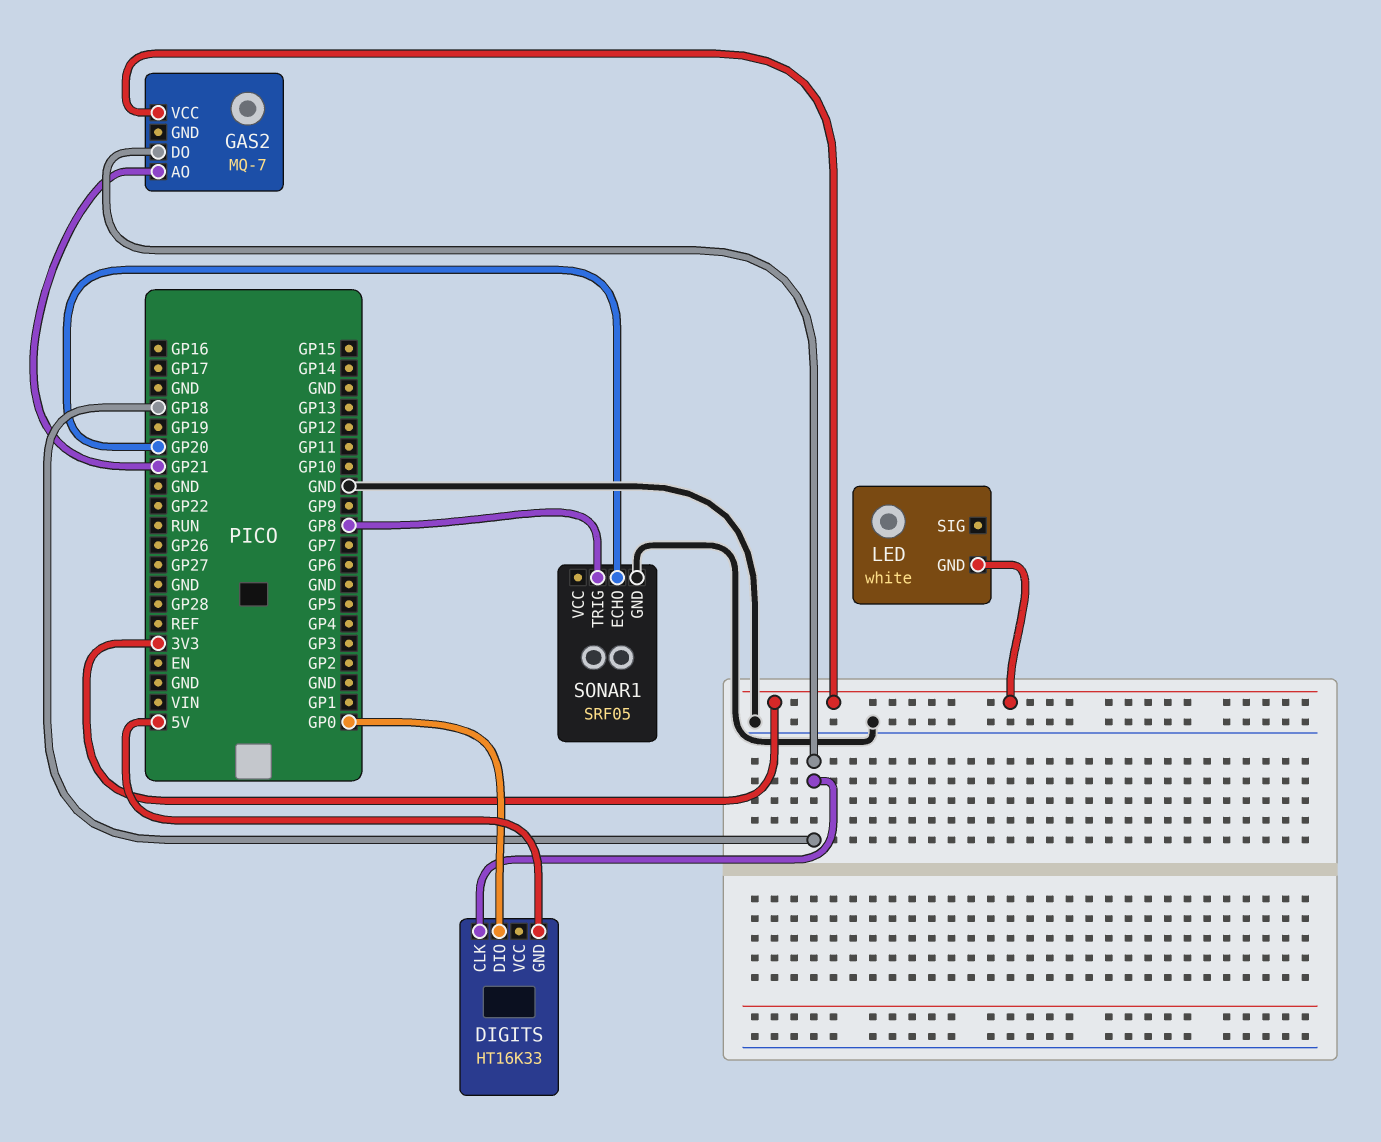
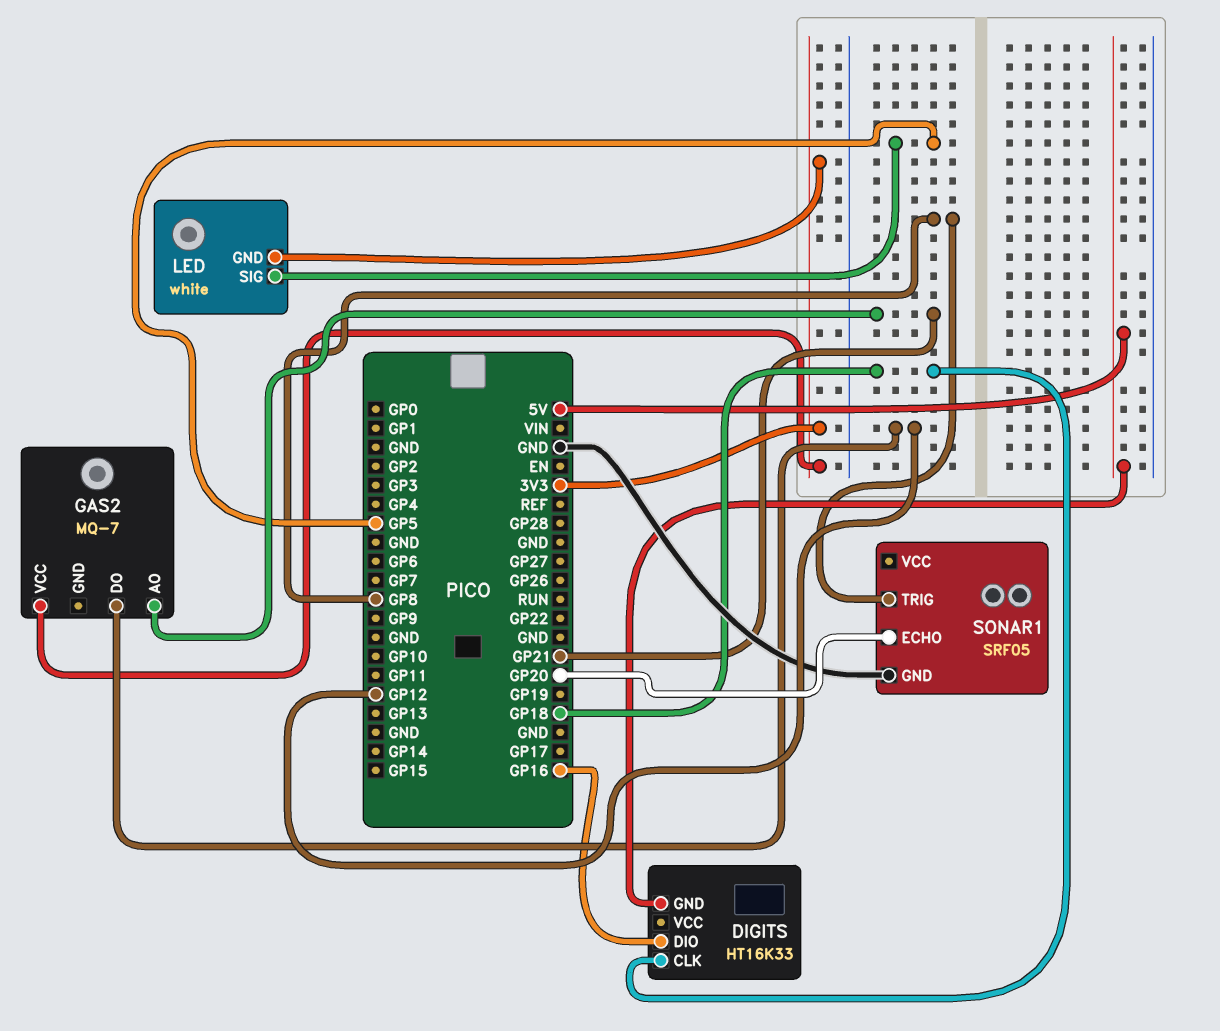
DIGITS pin DIO: GP0 -> GP16
GAS2 pin DO: GP18 -> GP12
LED pin SIG: none -> GP5

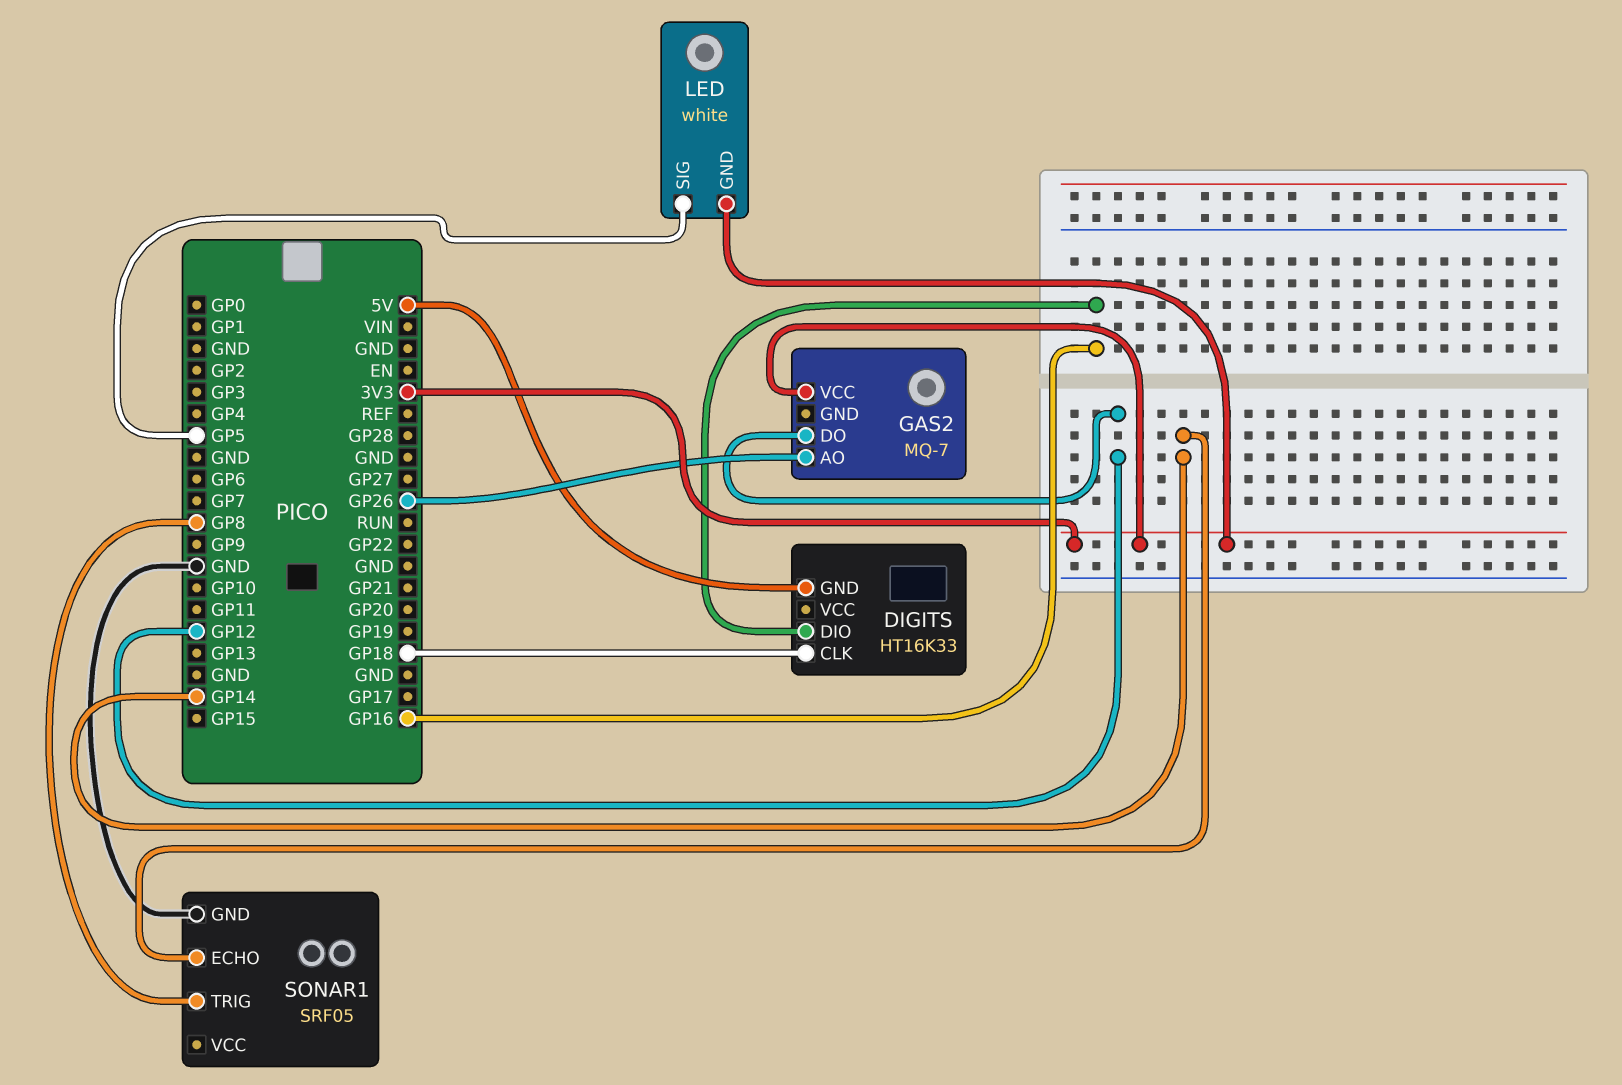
GAS2 pin AO: GP21 -> GP26
SONAR1 pin ECHO: GP20 -> GP14

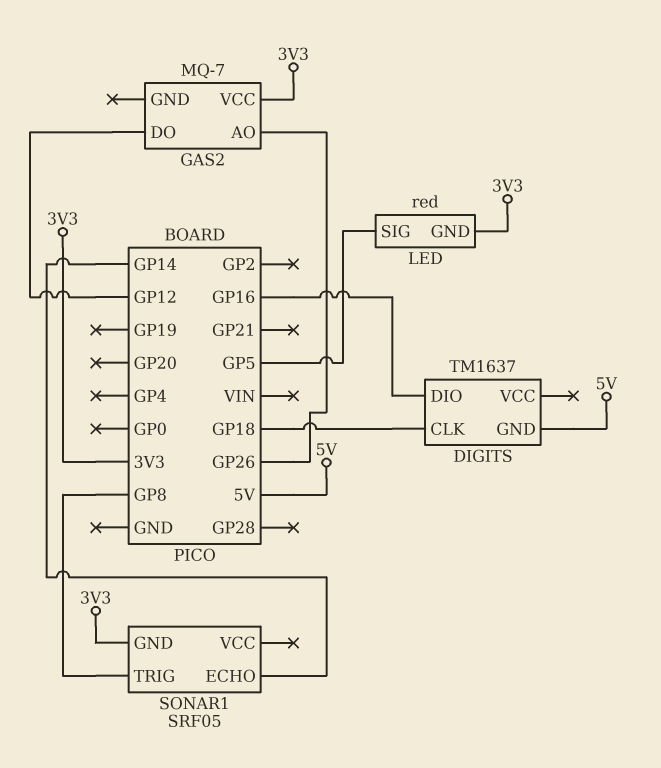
DIGITS: HT16K33 -> TM1637
LED: white -> red
SONAR1 pin GND: GND -> 3V3

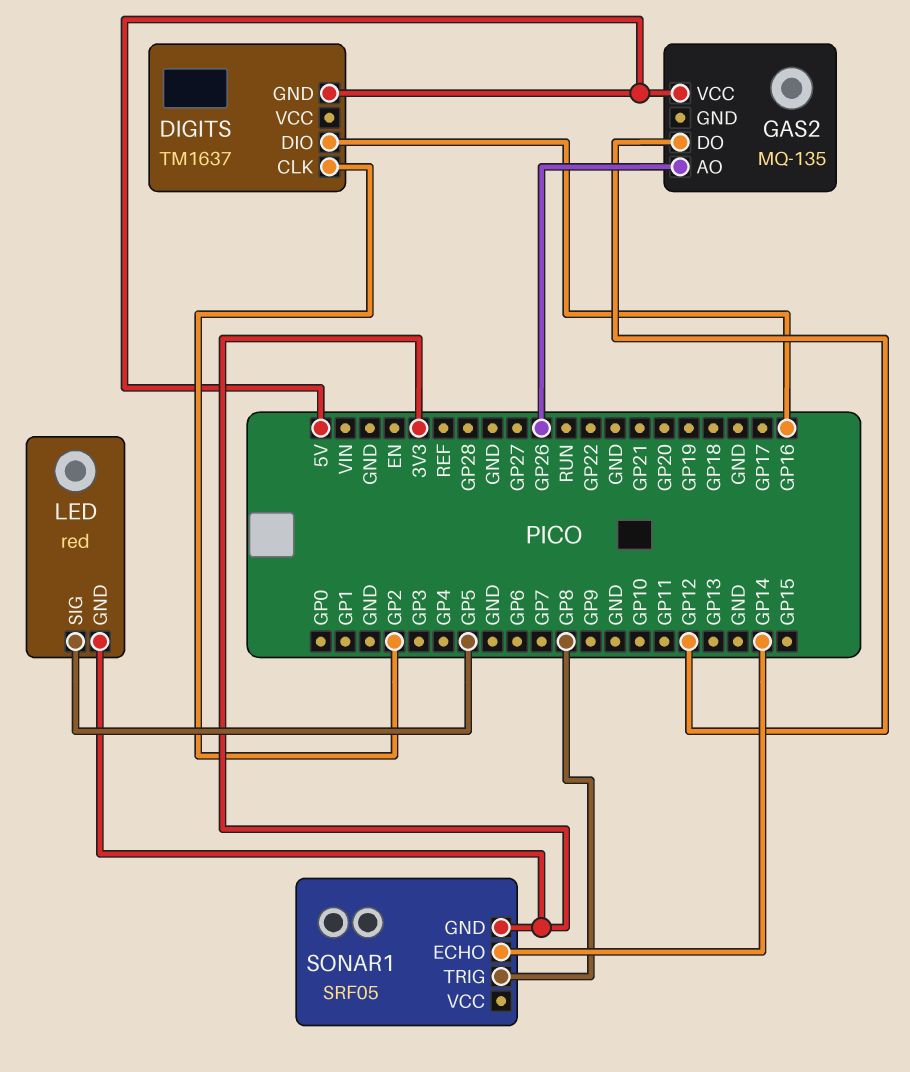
DIGITS pin CLK: GP18 -> GP2
GAS2: MQ-7 -> MQ-135
GAS2 pin VCC: 3V3 -> 5V

